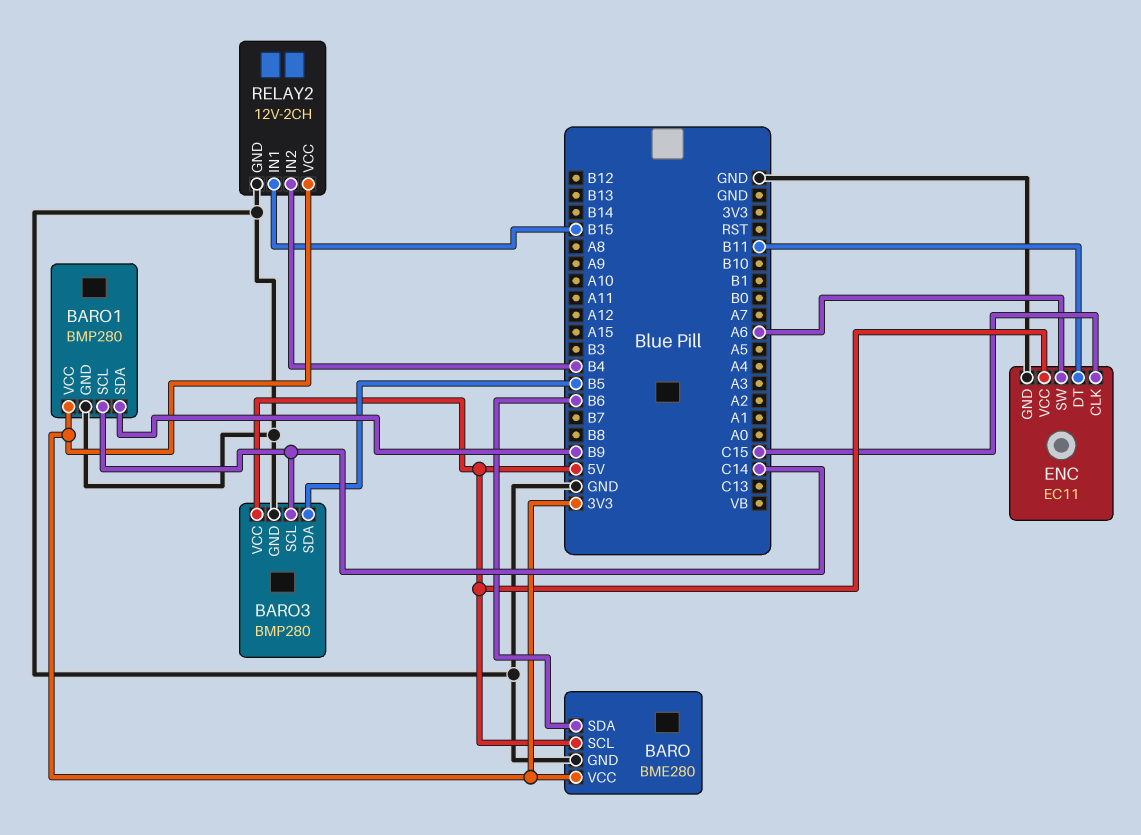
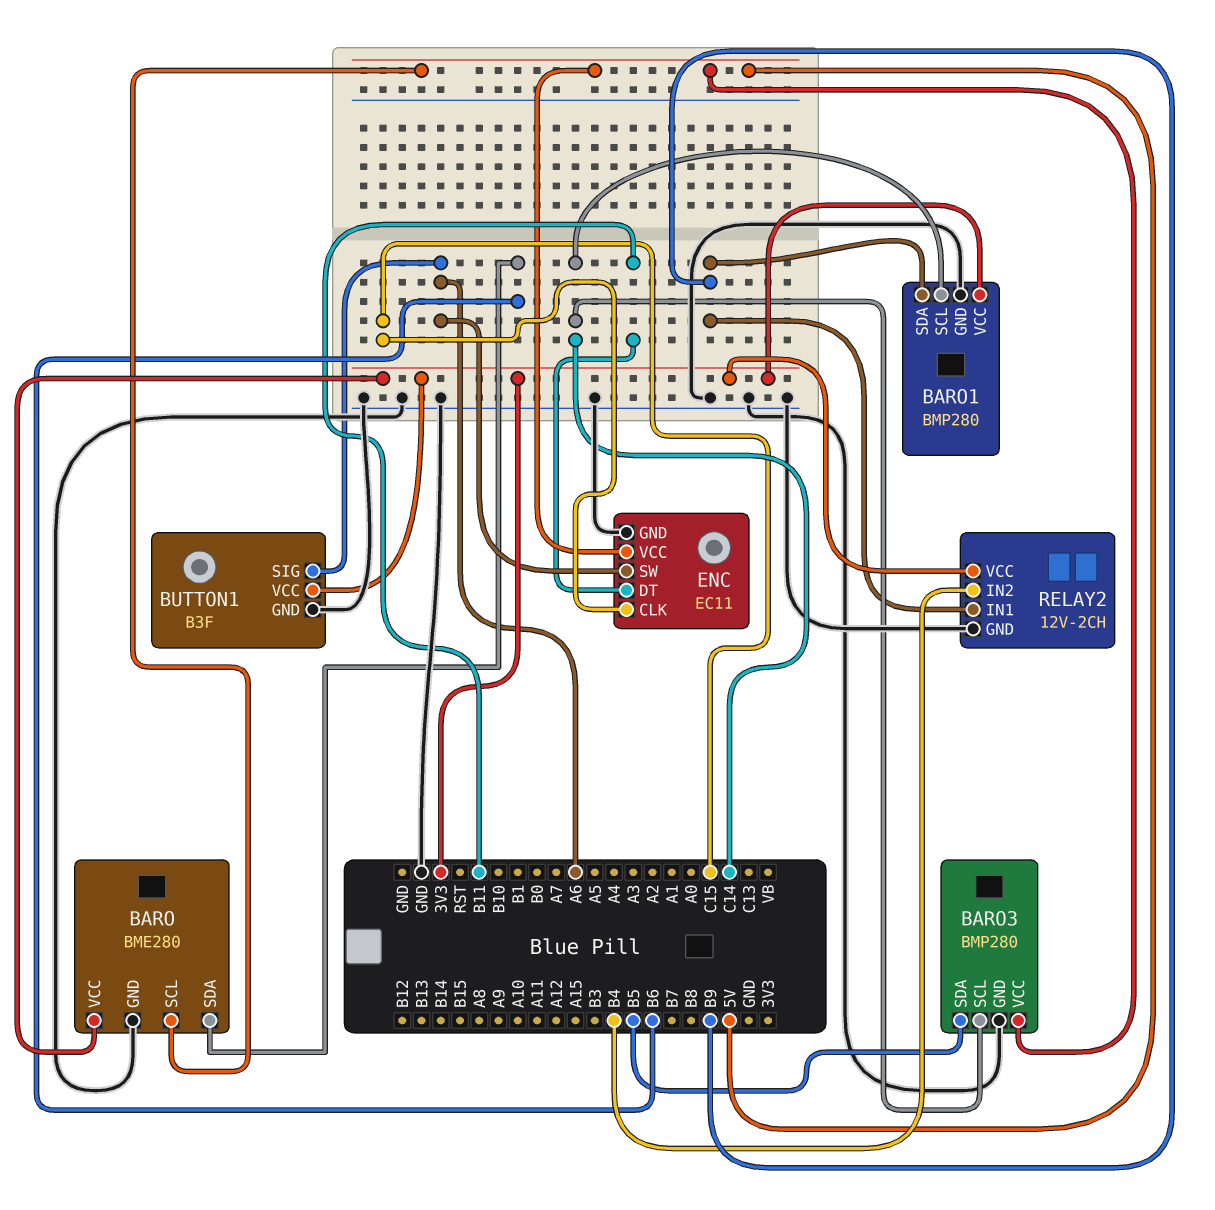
BUTTON1: none -> B3F
BUTTON1 pin GND: none -> GND
BUTTON1 pin SIG: none -> A6
BUTTON1 pin VCC: none -> 3V3
RELAY2 pin IN1: B15 -> B9

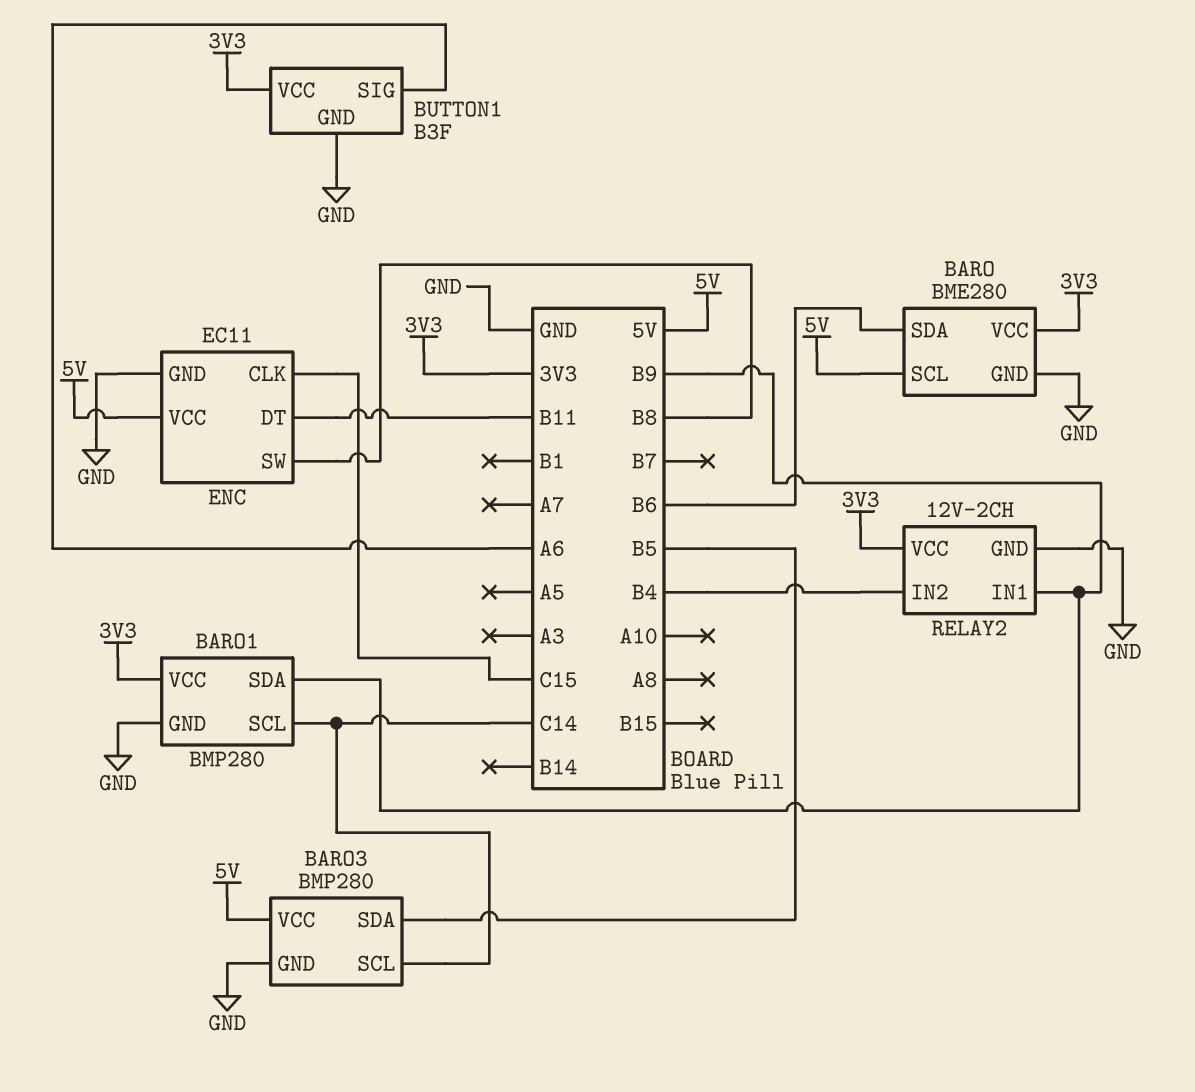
ENC pin SW: A6 -> B8

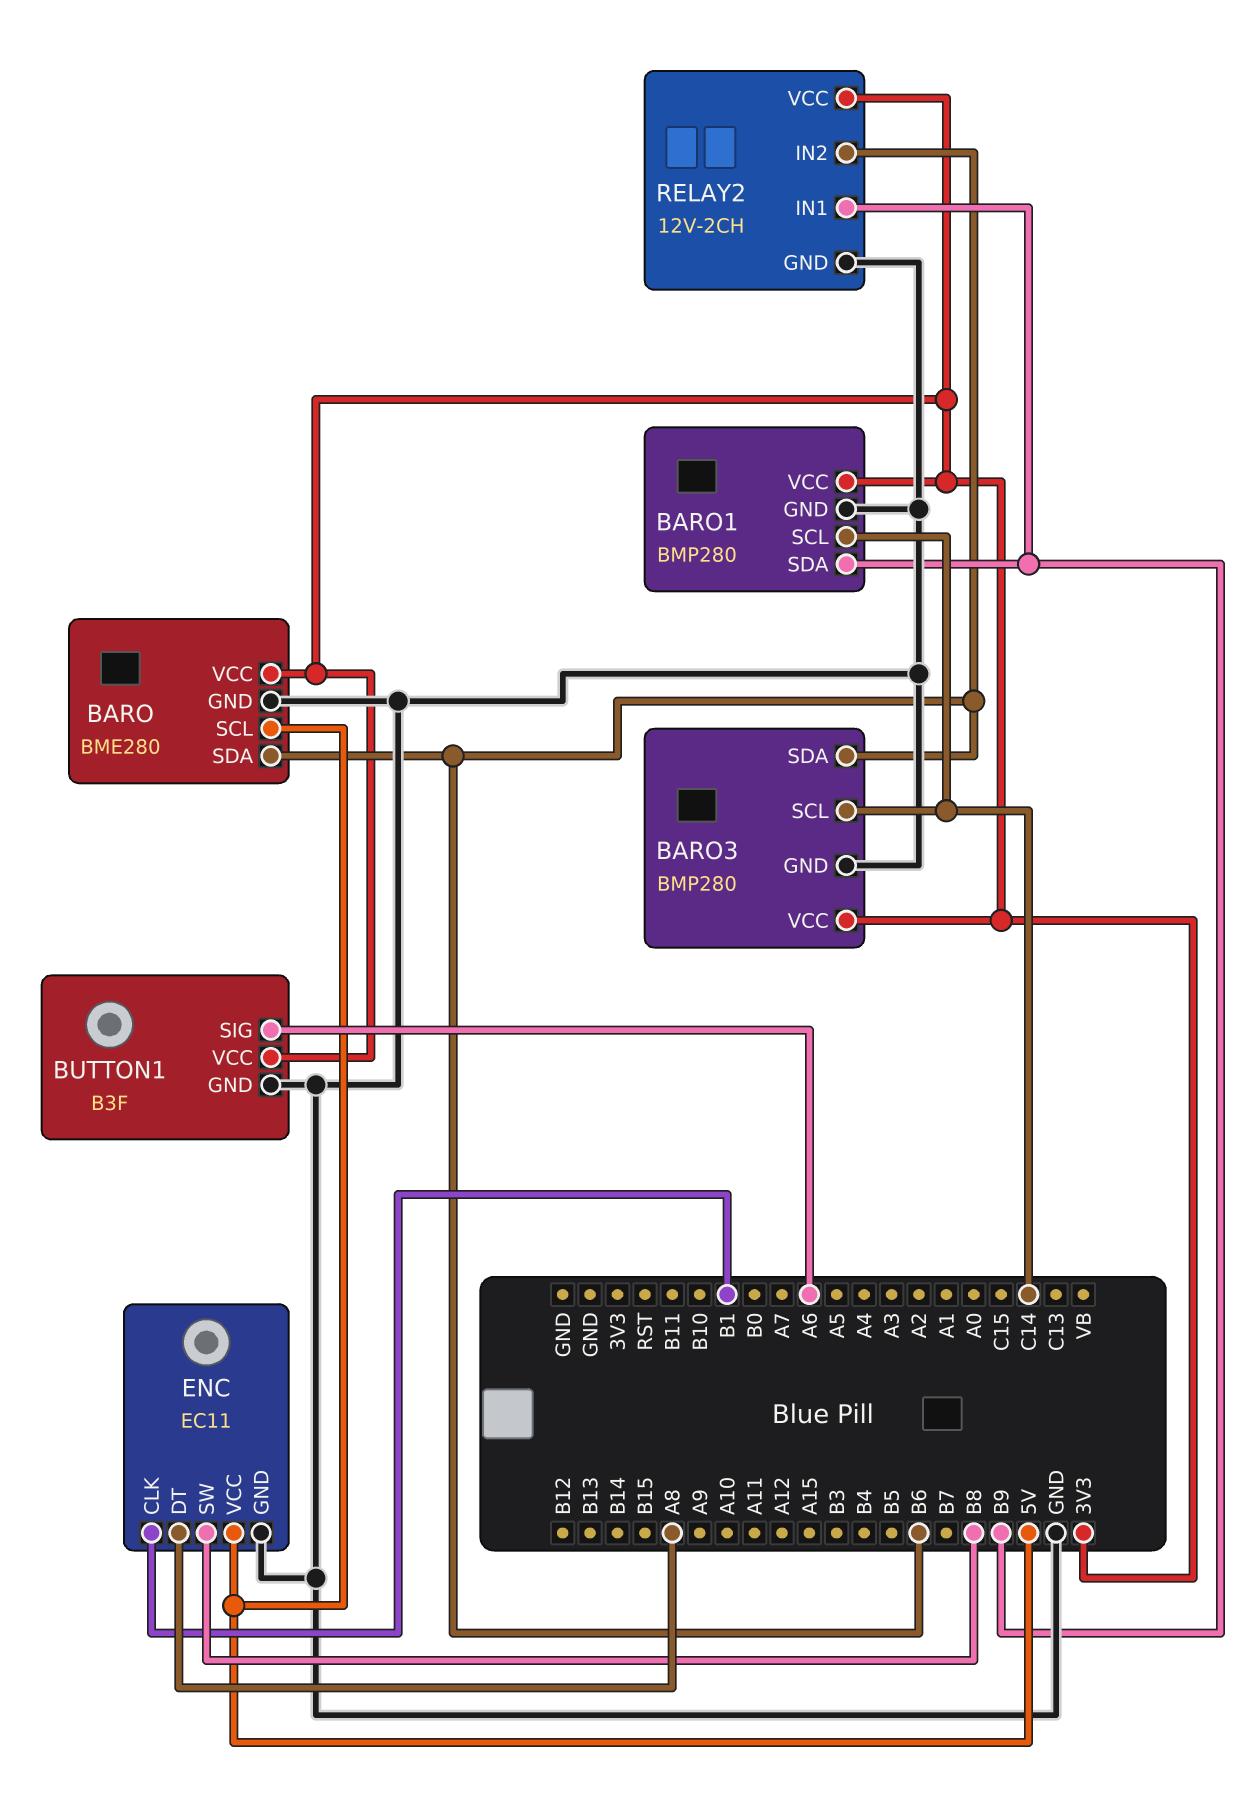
BARO3 pin SDA: B5 -> B6
BARO3 pin VCC: 5V -> 3V3
ENC pin CLK: C15 -> B1
ENC pin DT: B11 -> A8
RELAY2 pin IN2: B4 -> B6

